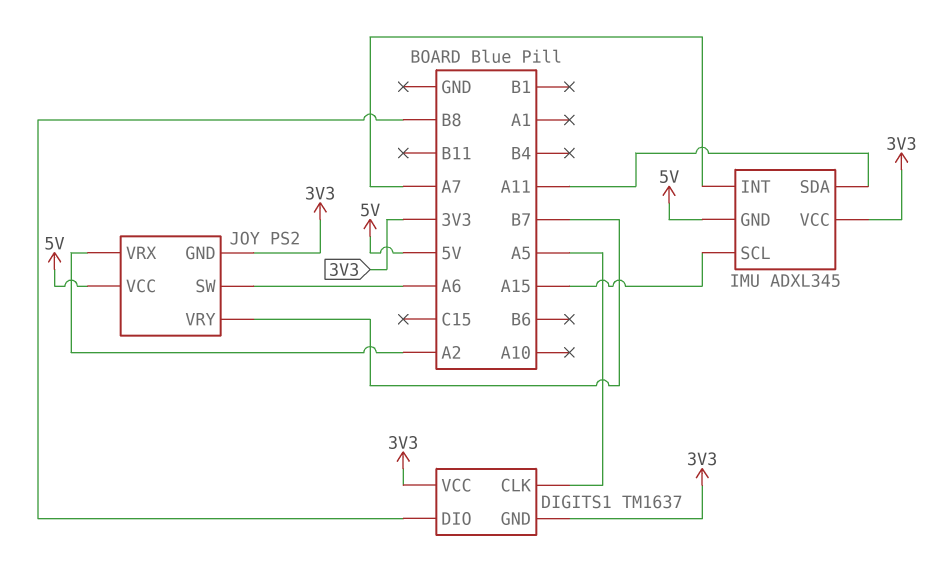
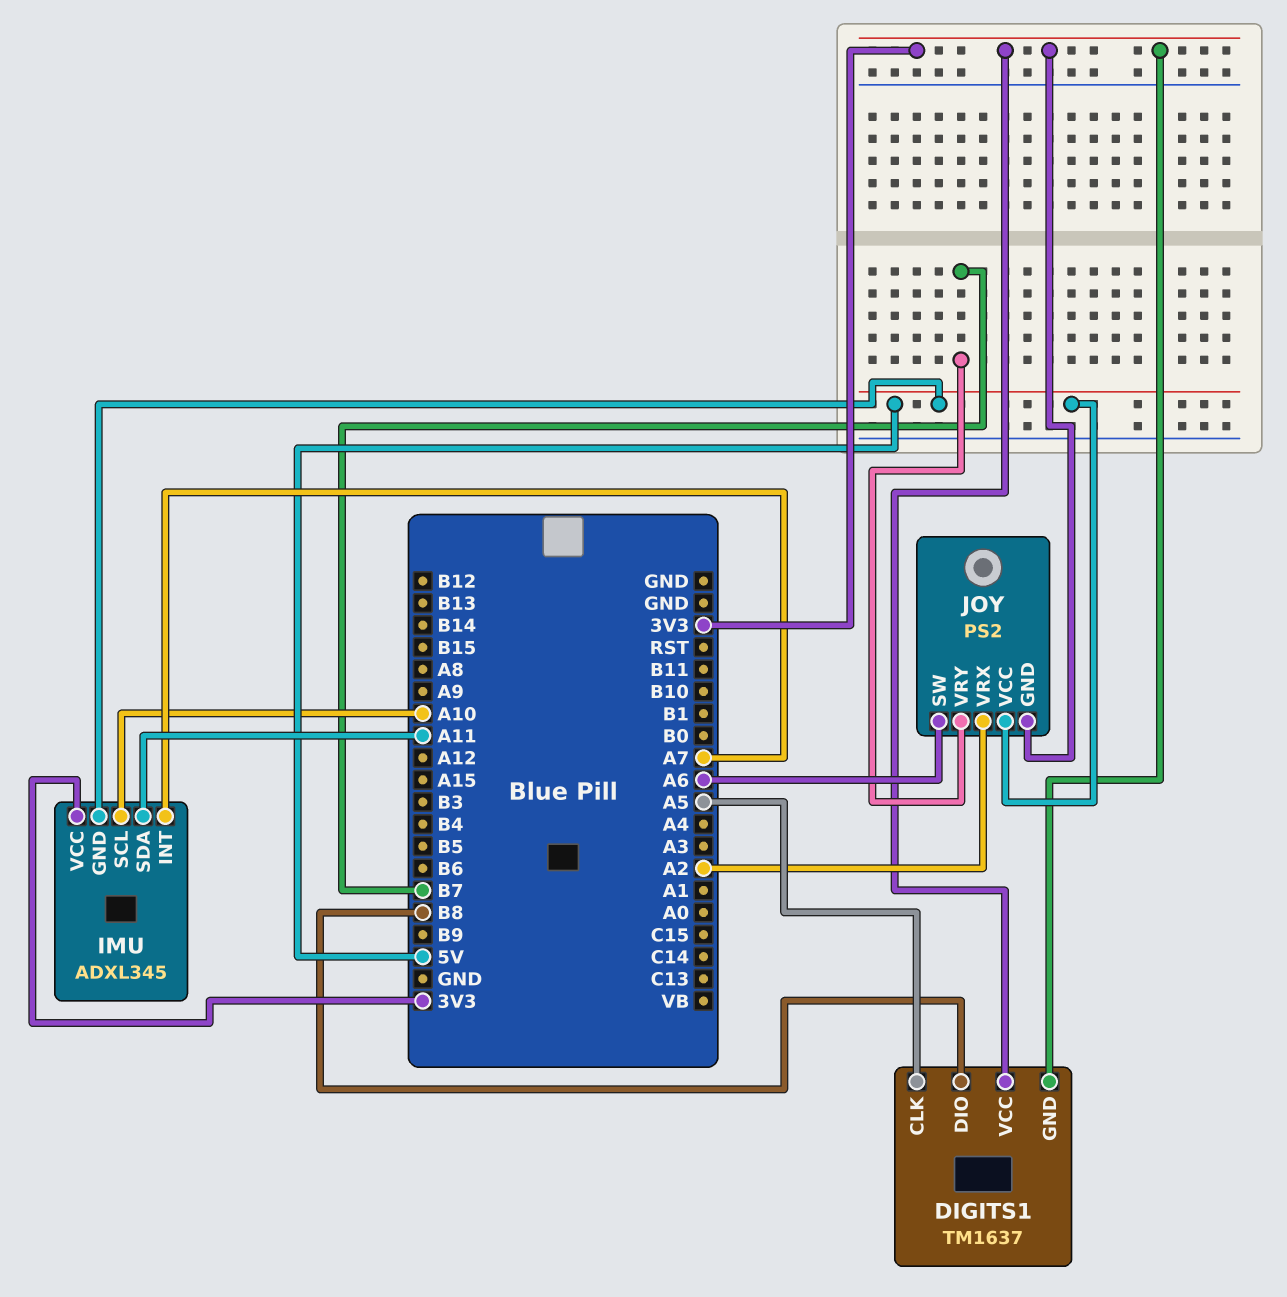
IMU pin SCL: A15 -> A10

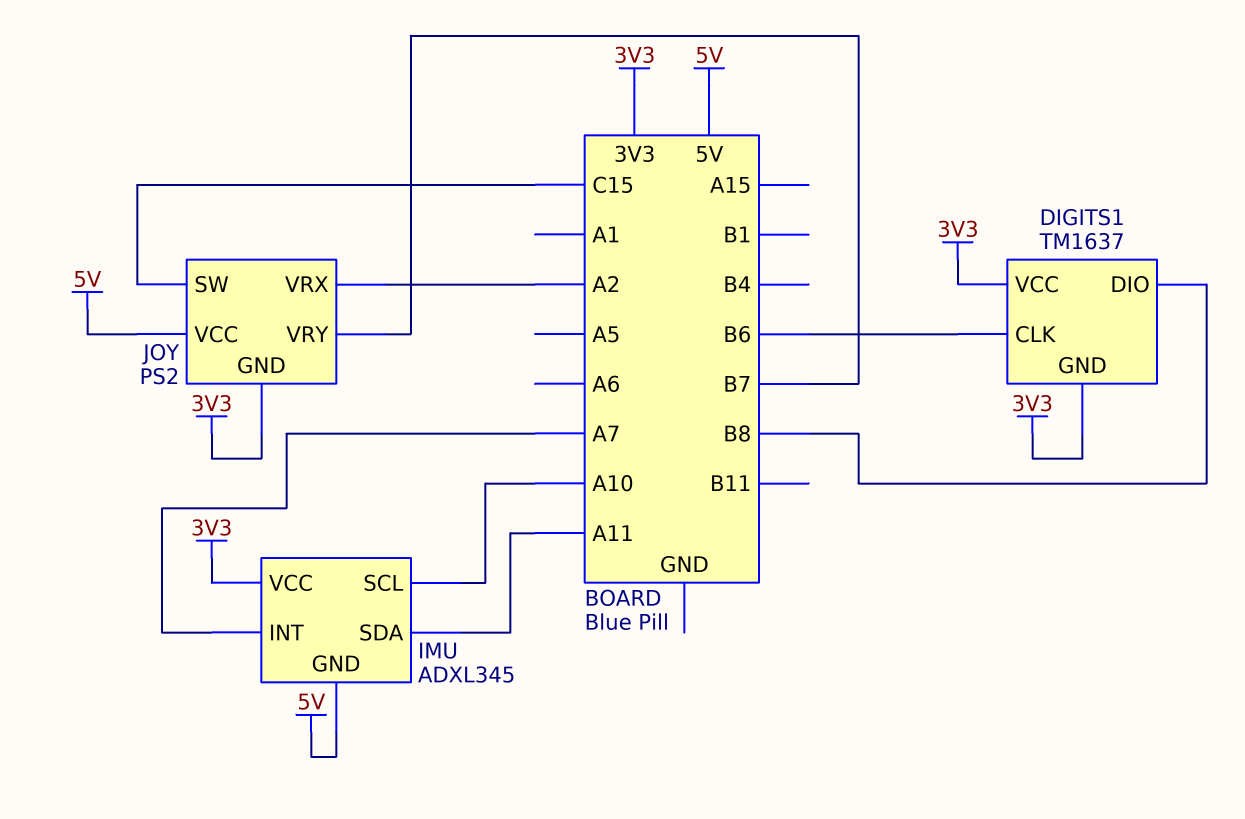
DIGITS1 pin CLK: A5 -> B6
JOY pin SW: A6 -> C15

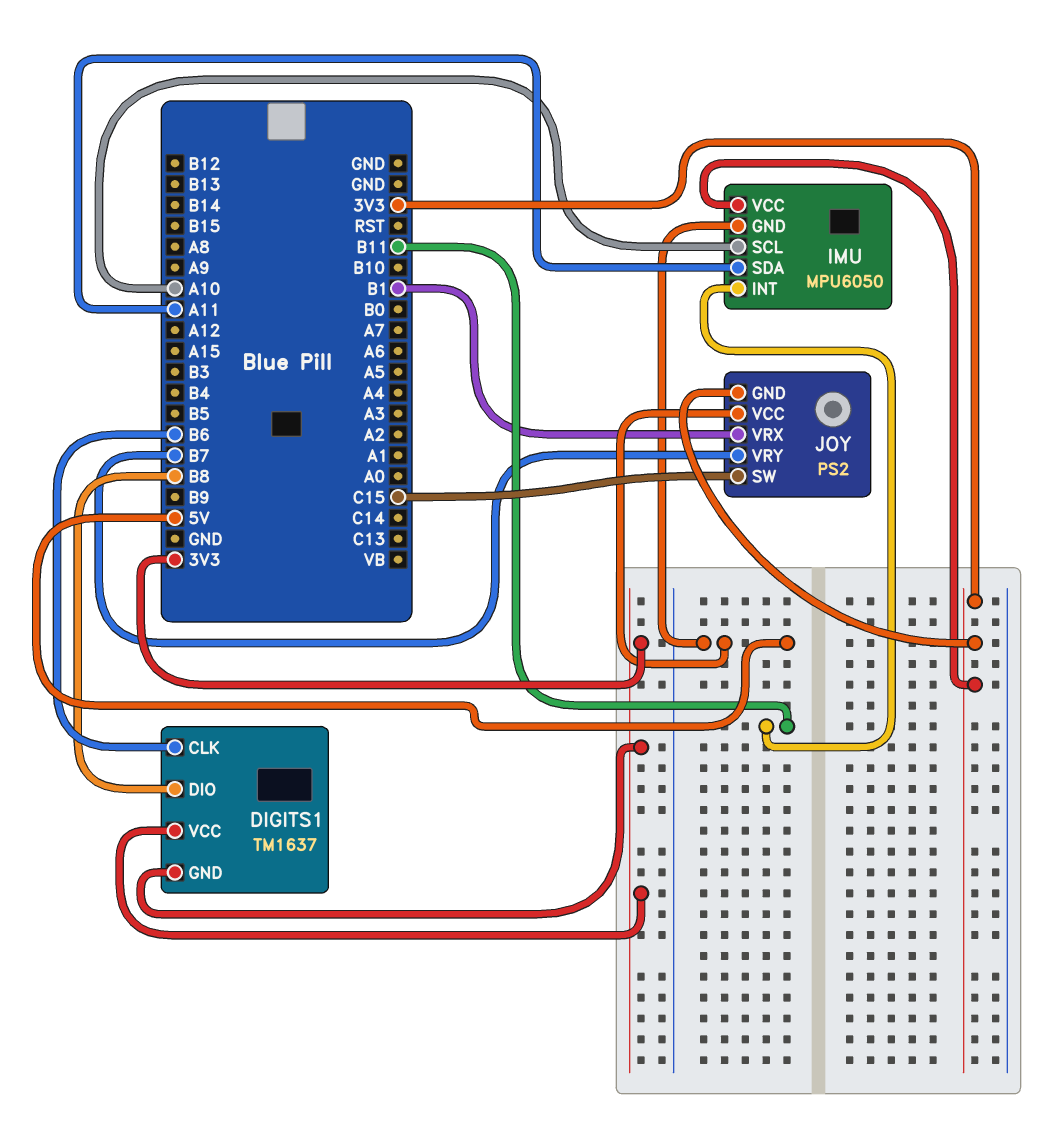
IMU: ADXL345 -> MPU6050
IMU pin INT: A7 -> B11
JOY pin VRX: A2 -> B1

